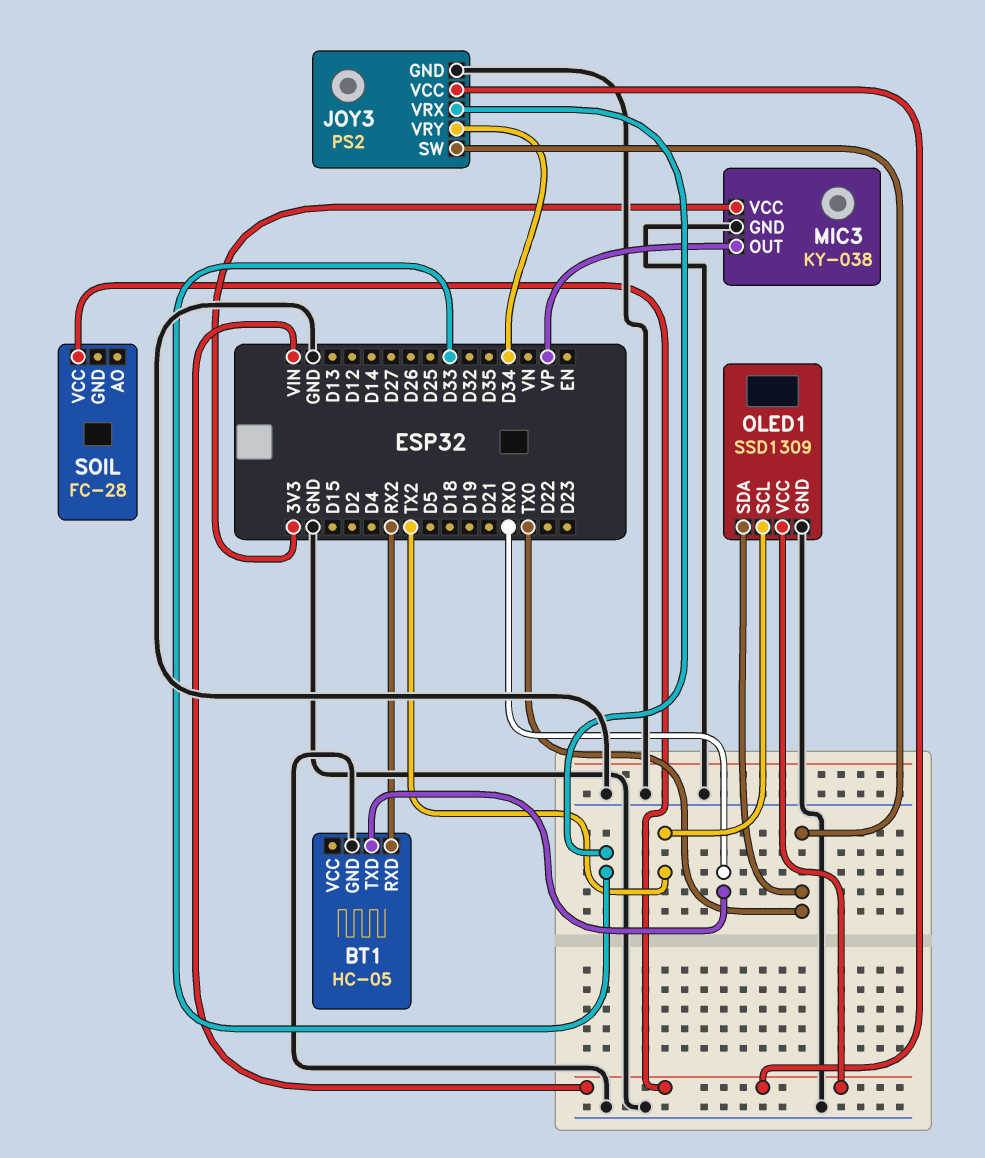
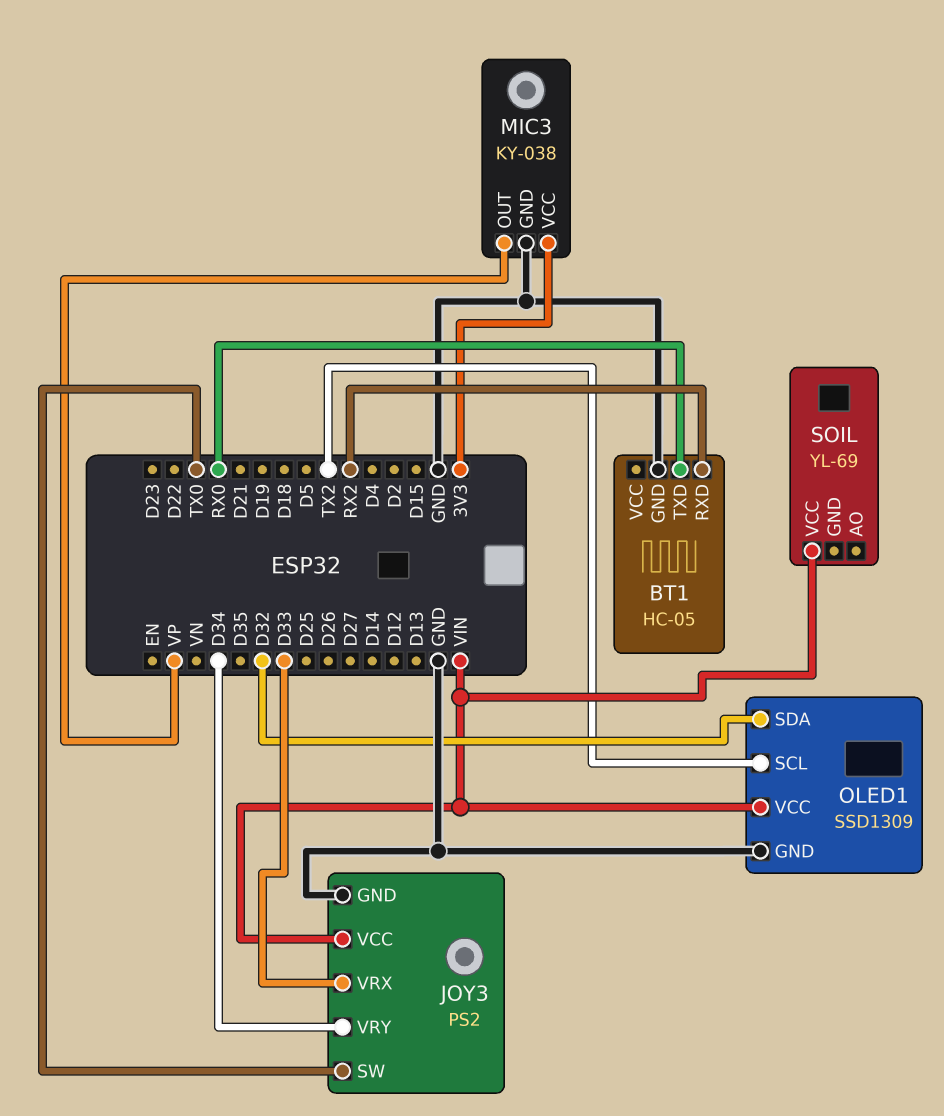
OLED1 pin SDA: TX0 -> D32
SOIL: FC-28 -> YL-69

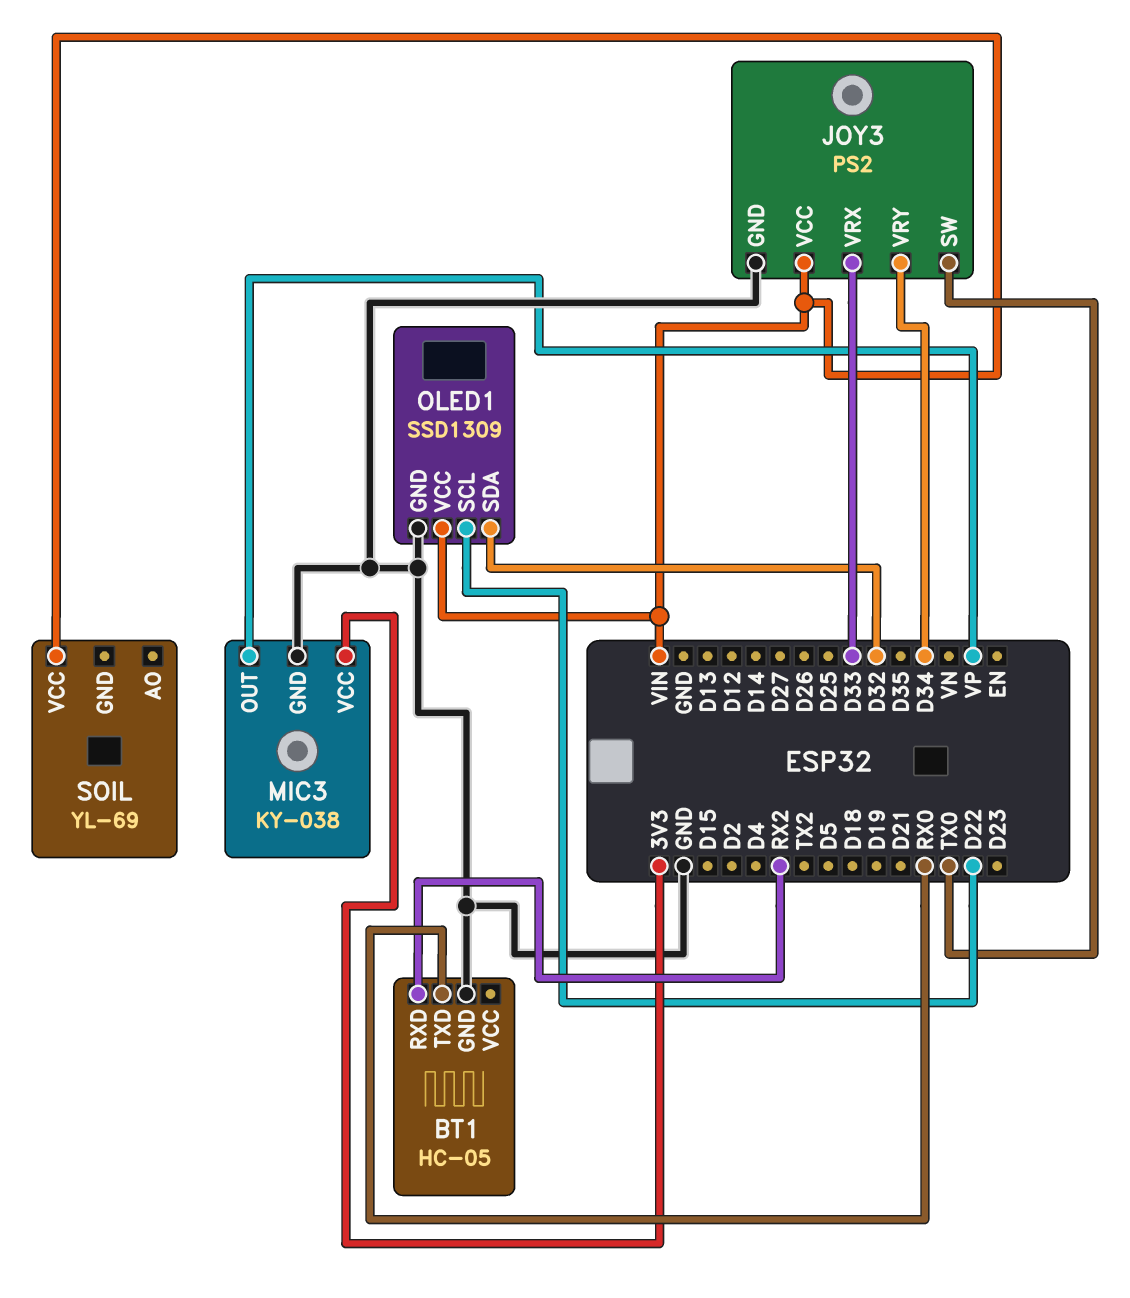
OLED1 pin SCL: TX2 -> D22

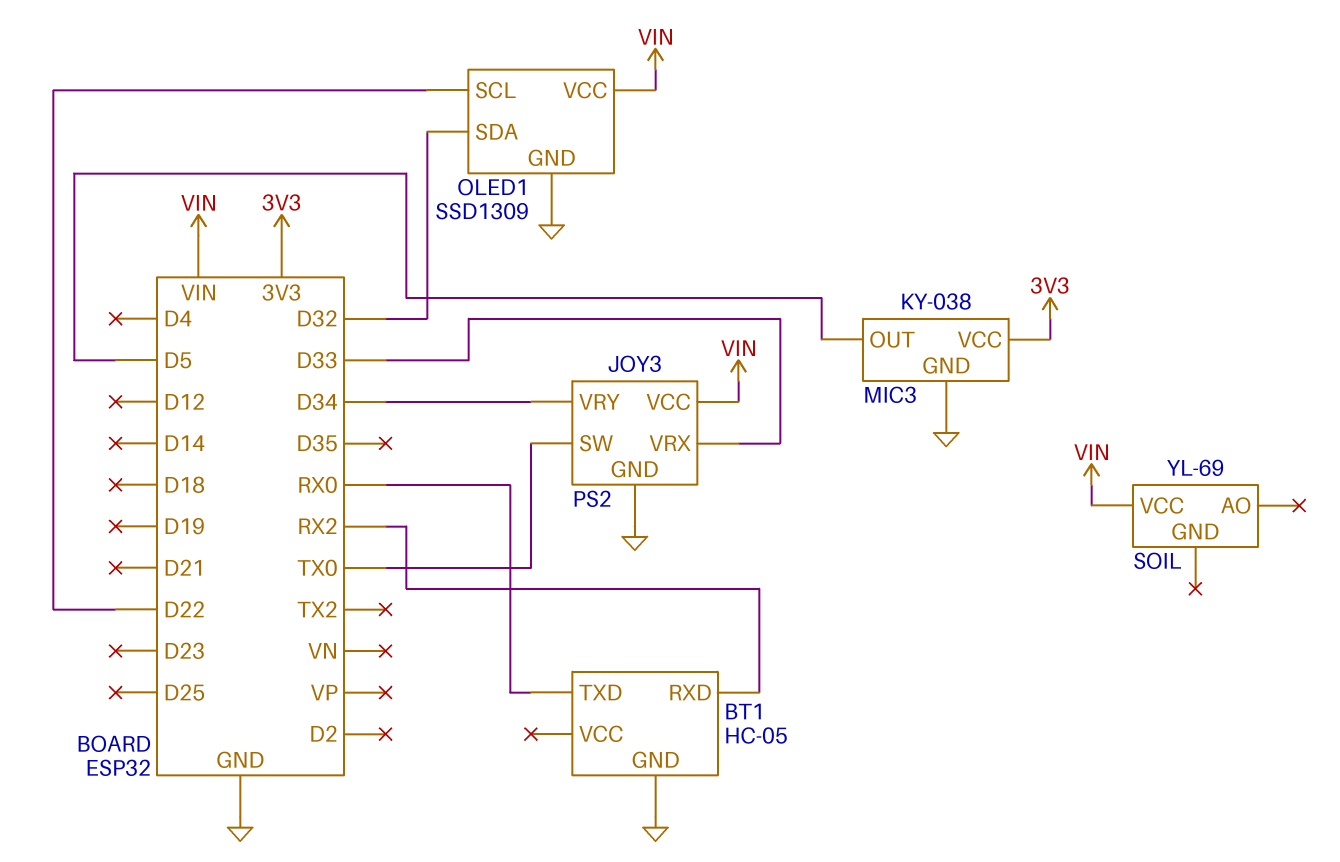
MIC3 pin OUT: VP -> D5

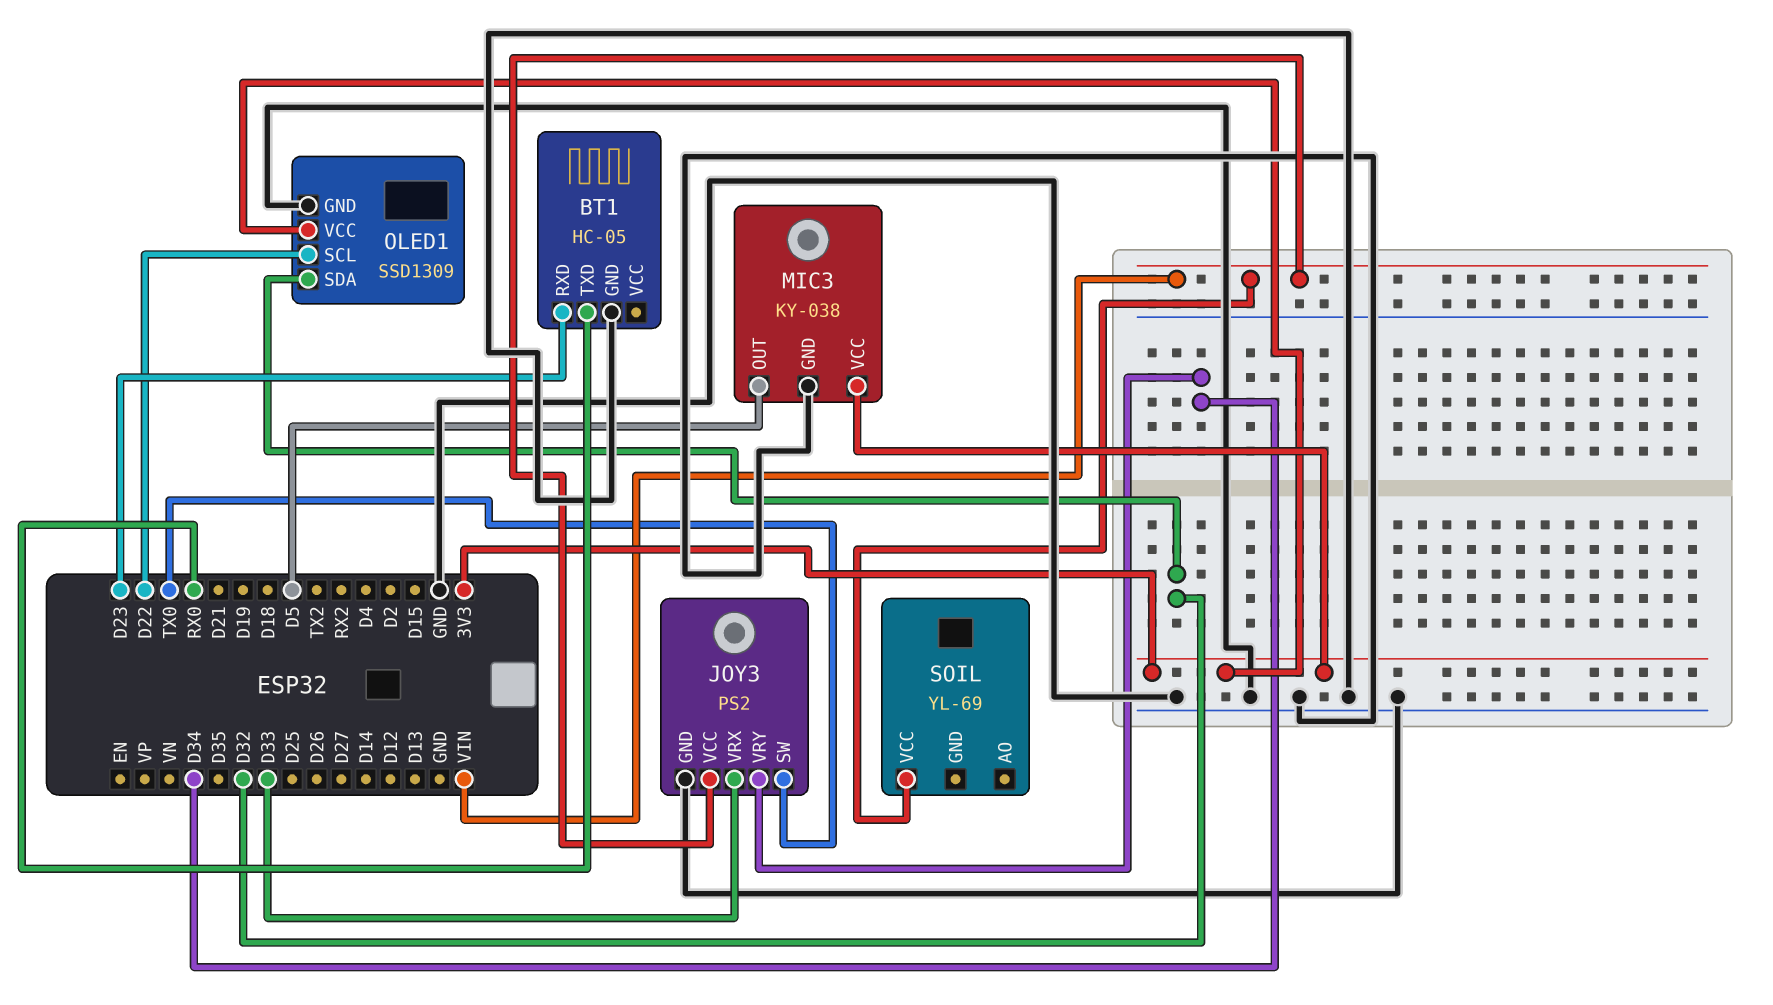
BT1 pin RXD: RX2 -> D23
OLED1 pin VCC: VIN -> 3V3

